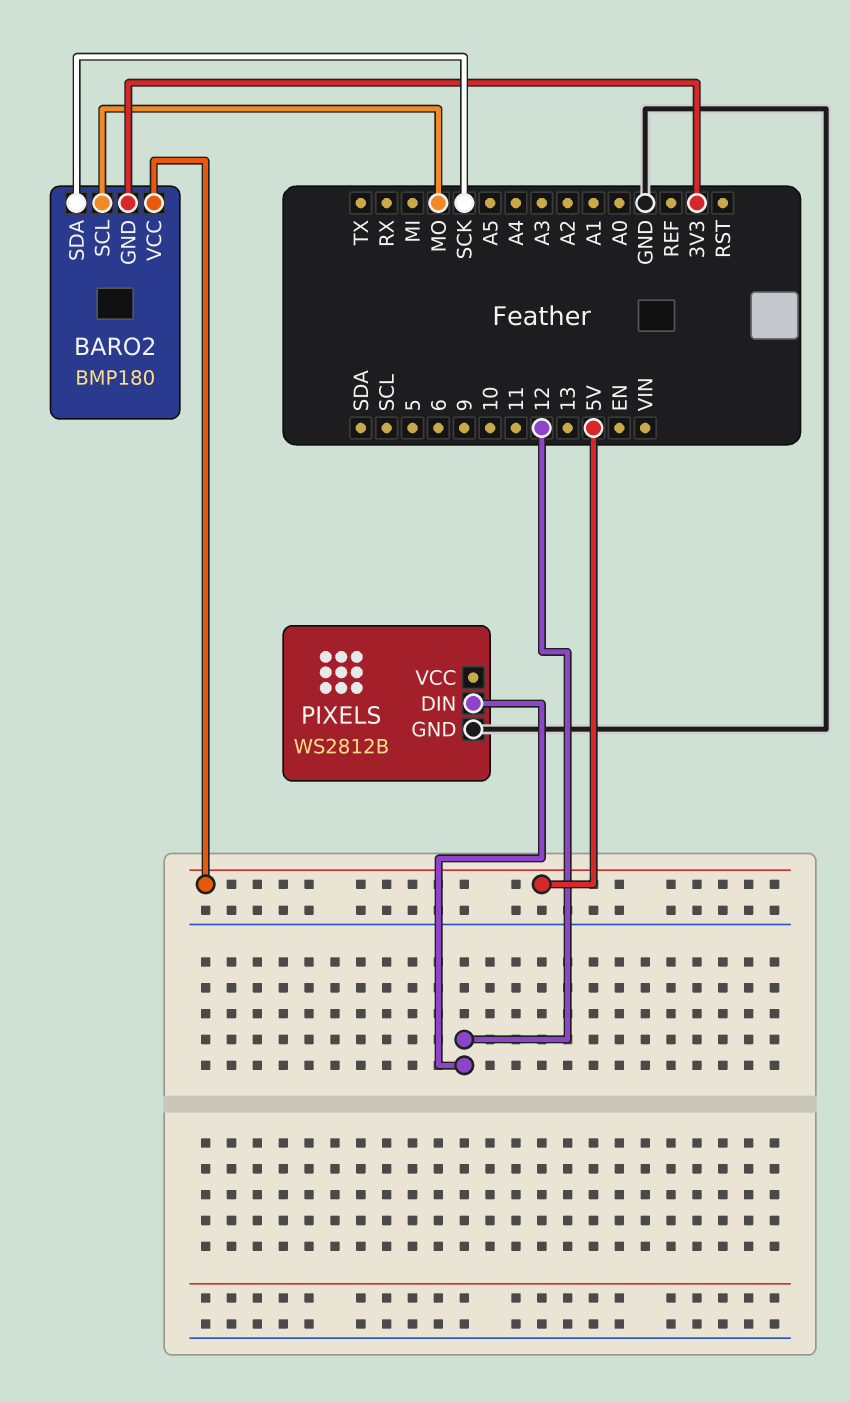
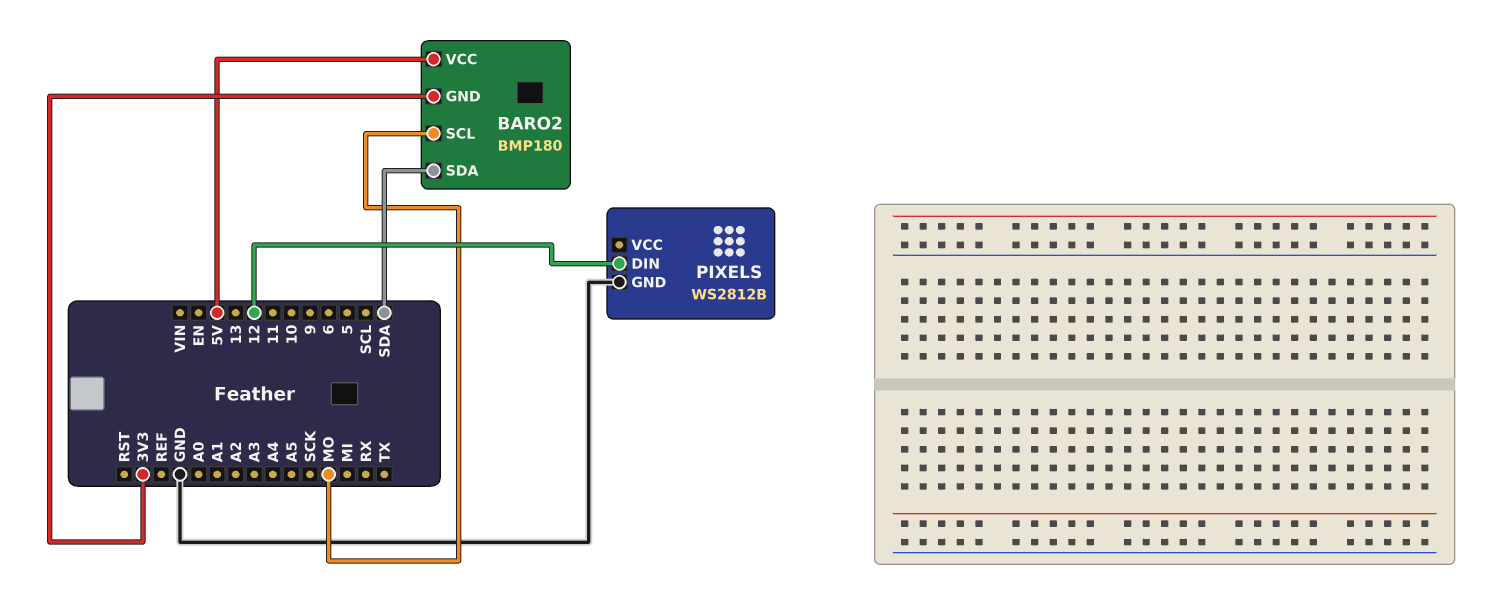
BARO2 pin SDA: SCK -> SDA

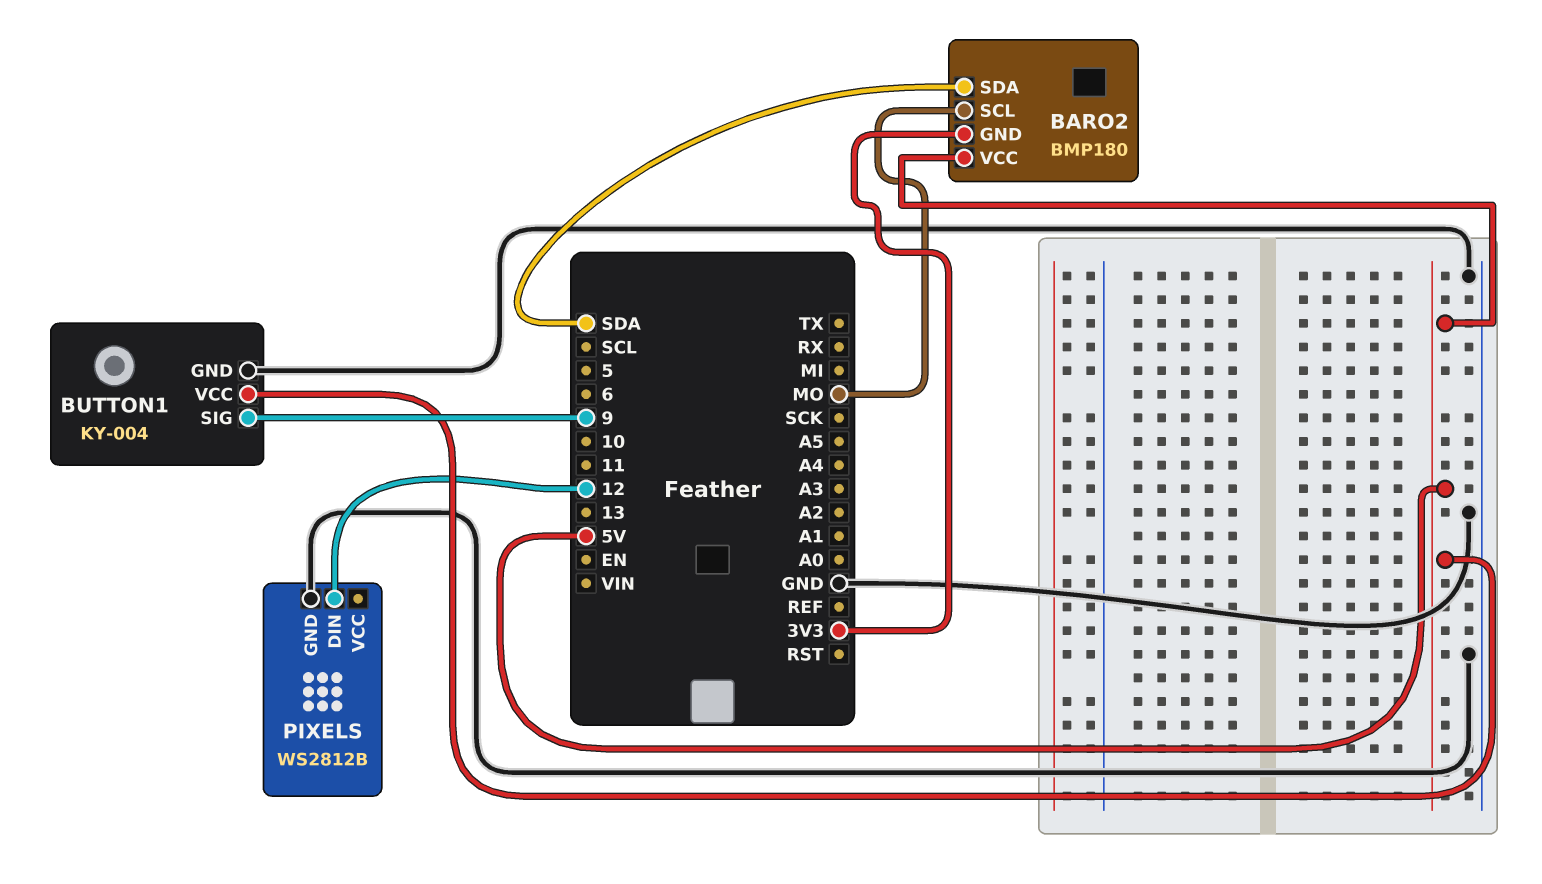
BUTTON1: none -> KY-004
BUTTON1 pin GND: none -> GND
BUTTON1 pin SIG: none -> 9
BUTTON1 pin VCC: none -> 5V

